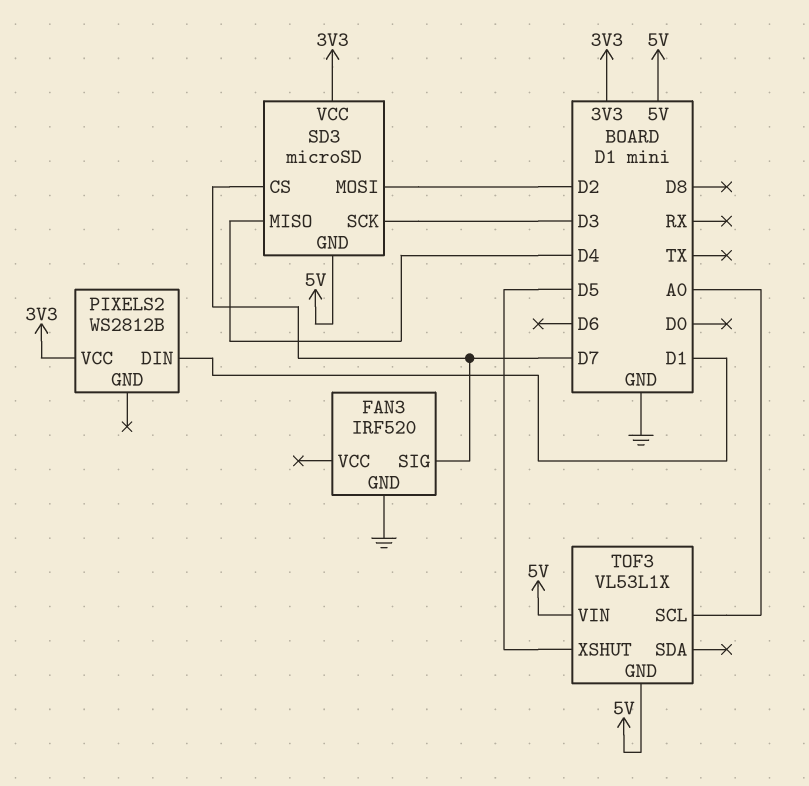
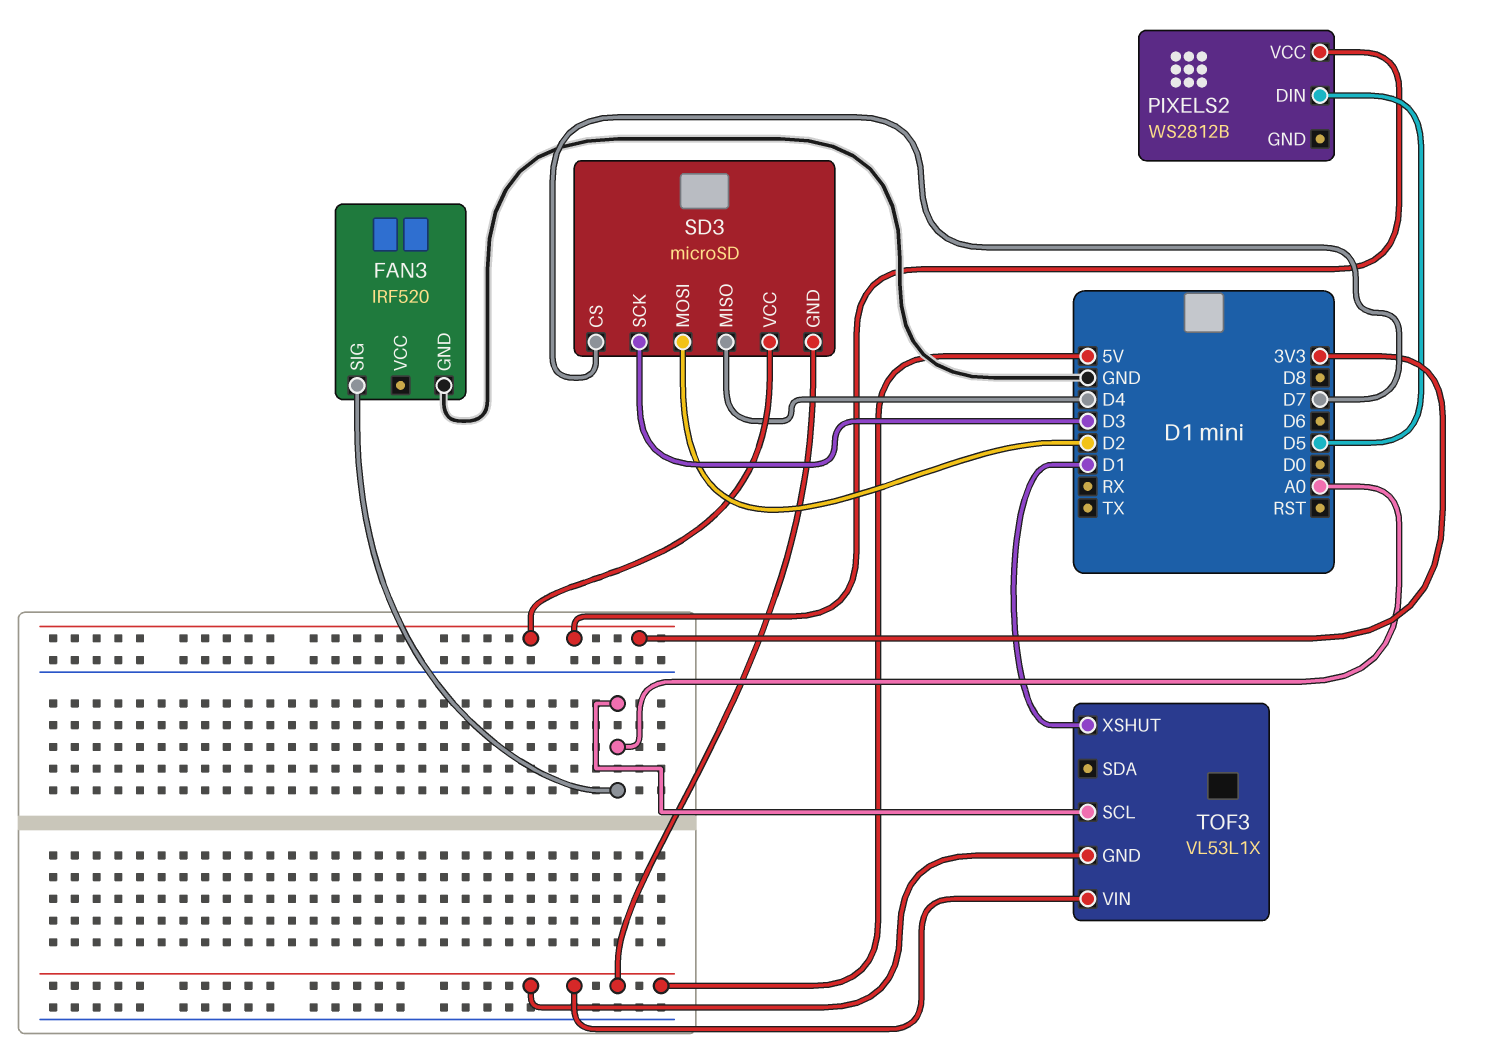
FAN3 pin SIG: D7 -> A0
PIXELS2 pin DIN: D1 -> D5
TOF3 pin XSHUT: D5 -> D1

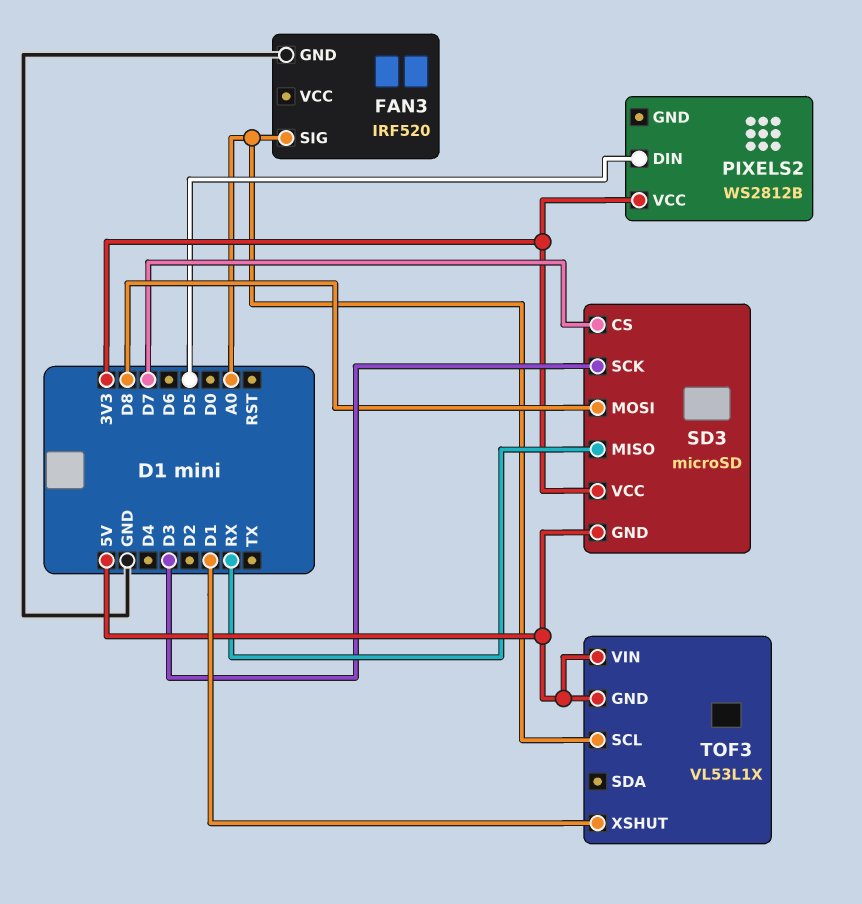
SD3 pin MISO: D4 -> RX
SD3 pin MOSI: D2 -> D8

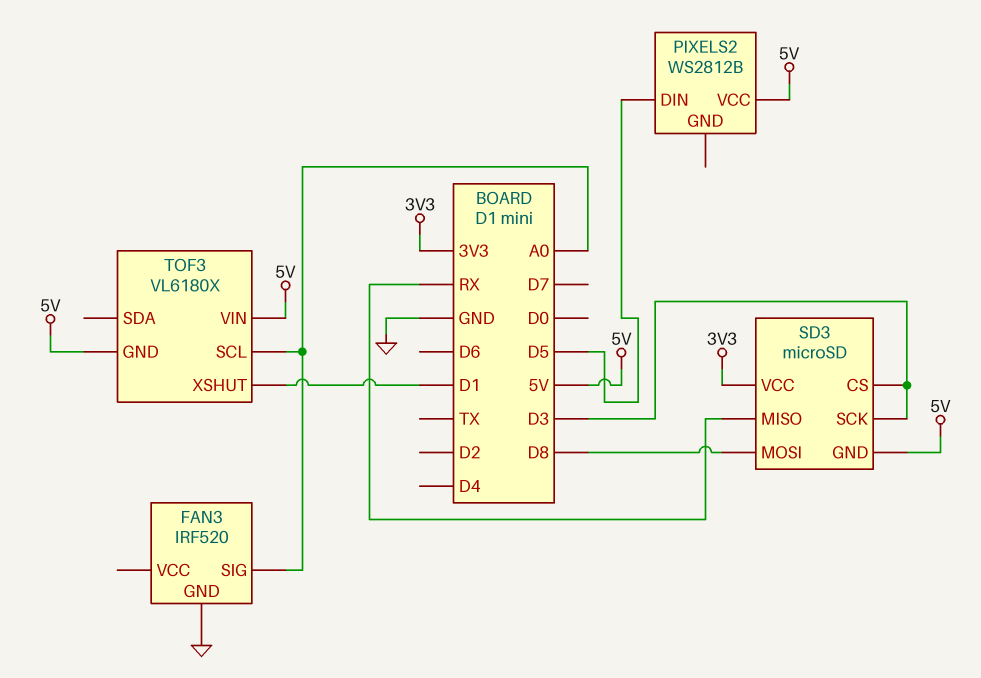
PIXELS2 pin VCC: 3V3 -> 5V
SD3 pin CS: D7 -> D3
TOF3: VL53L1X -> VL6180X

